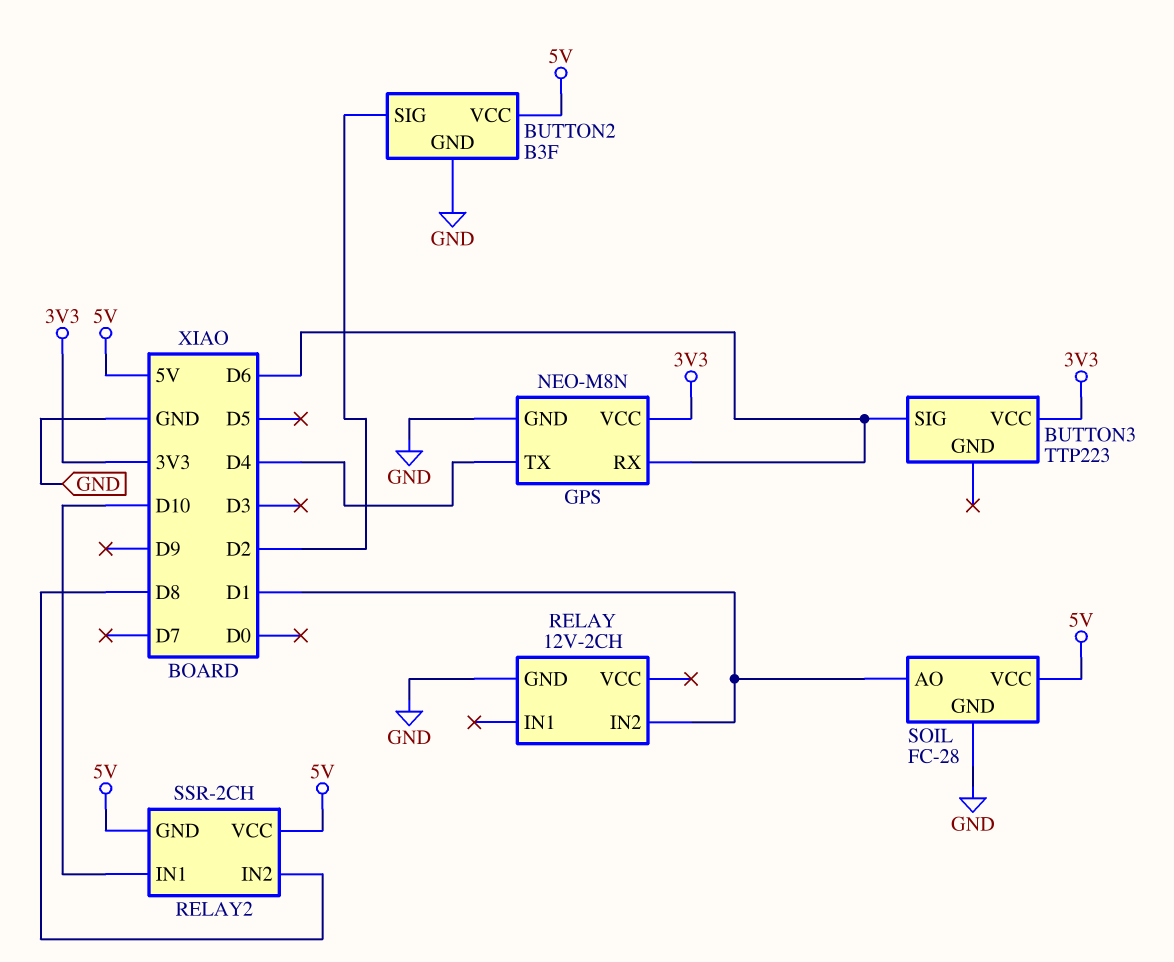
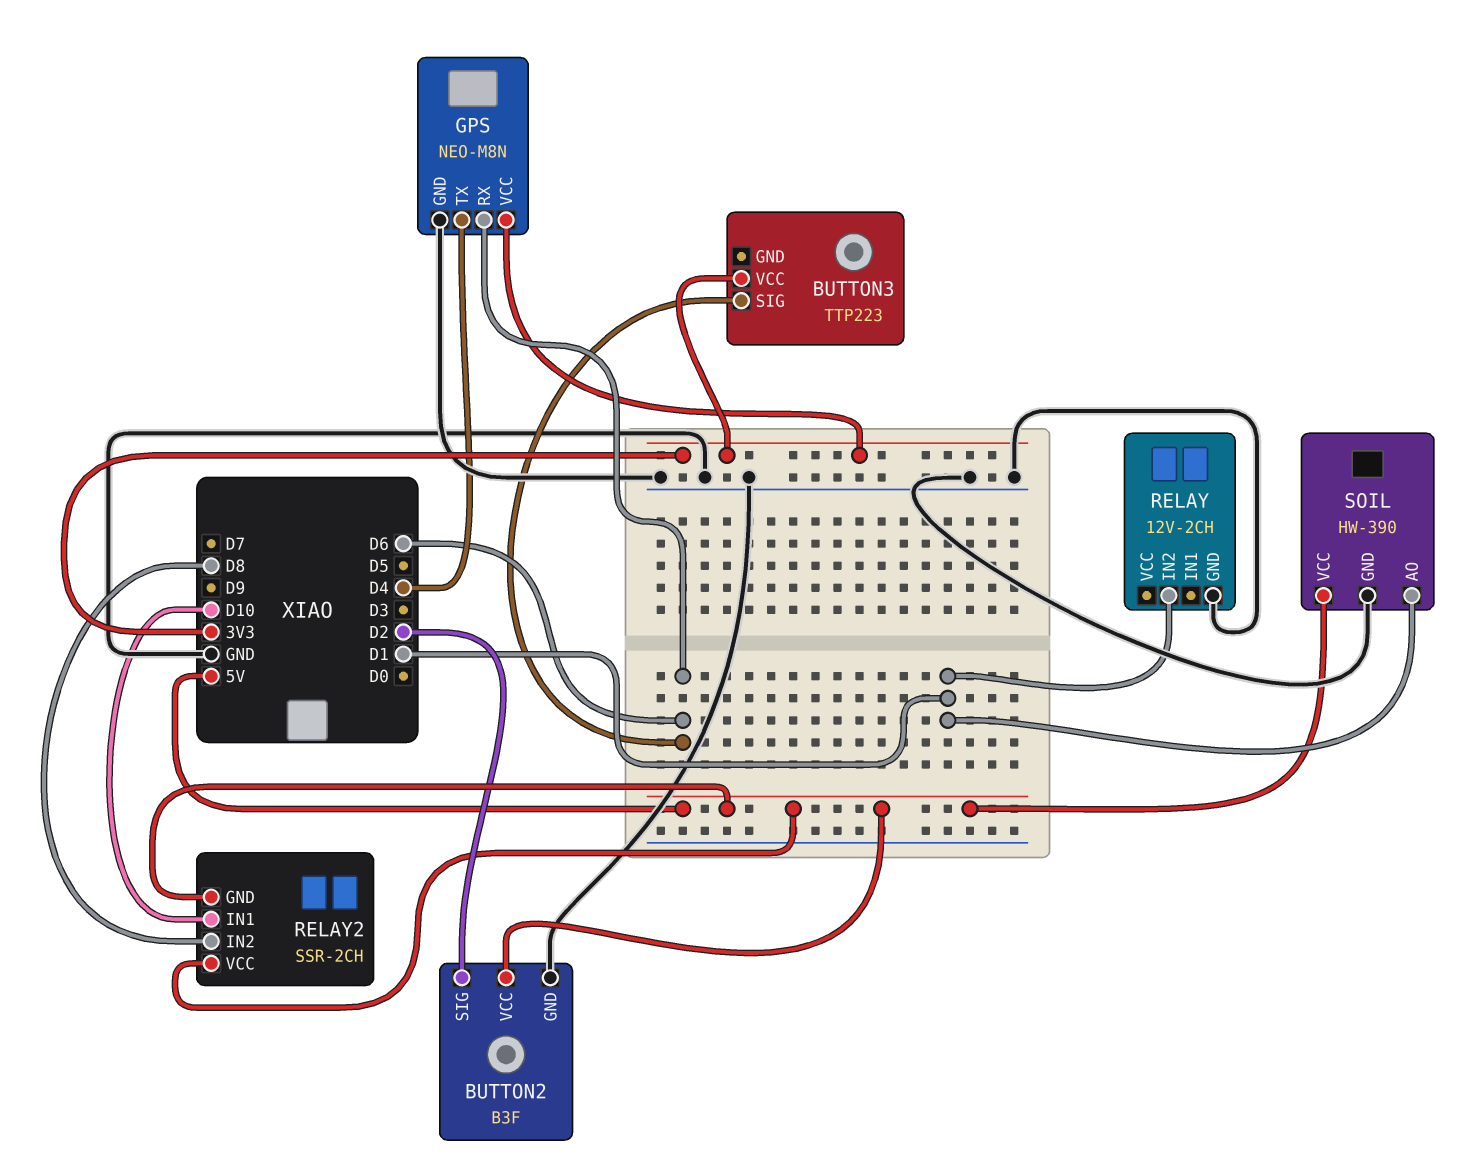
SOIL: FC-28 -> HW-390

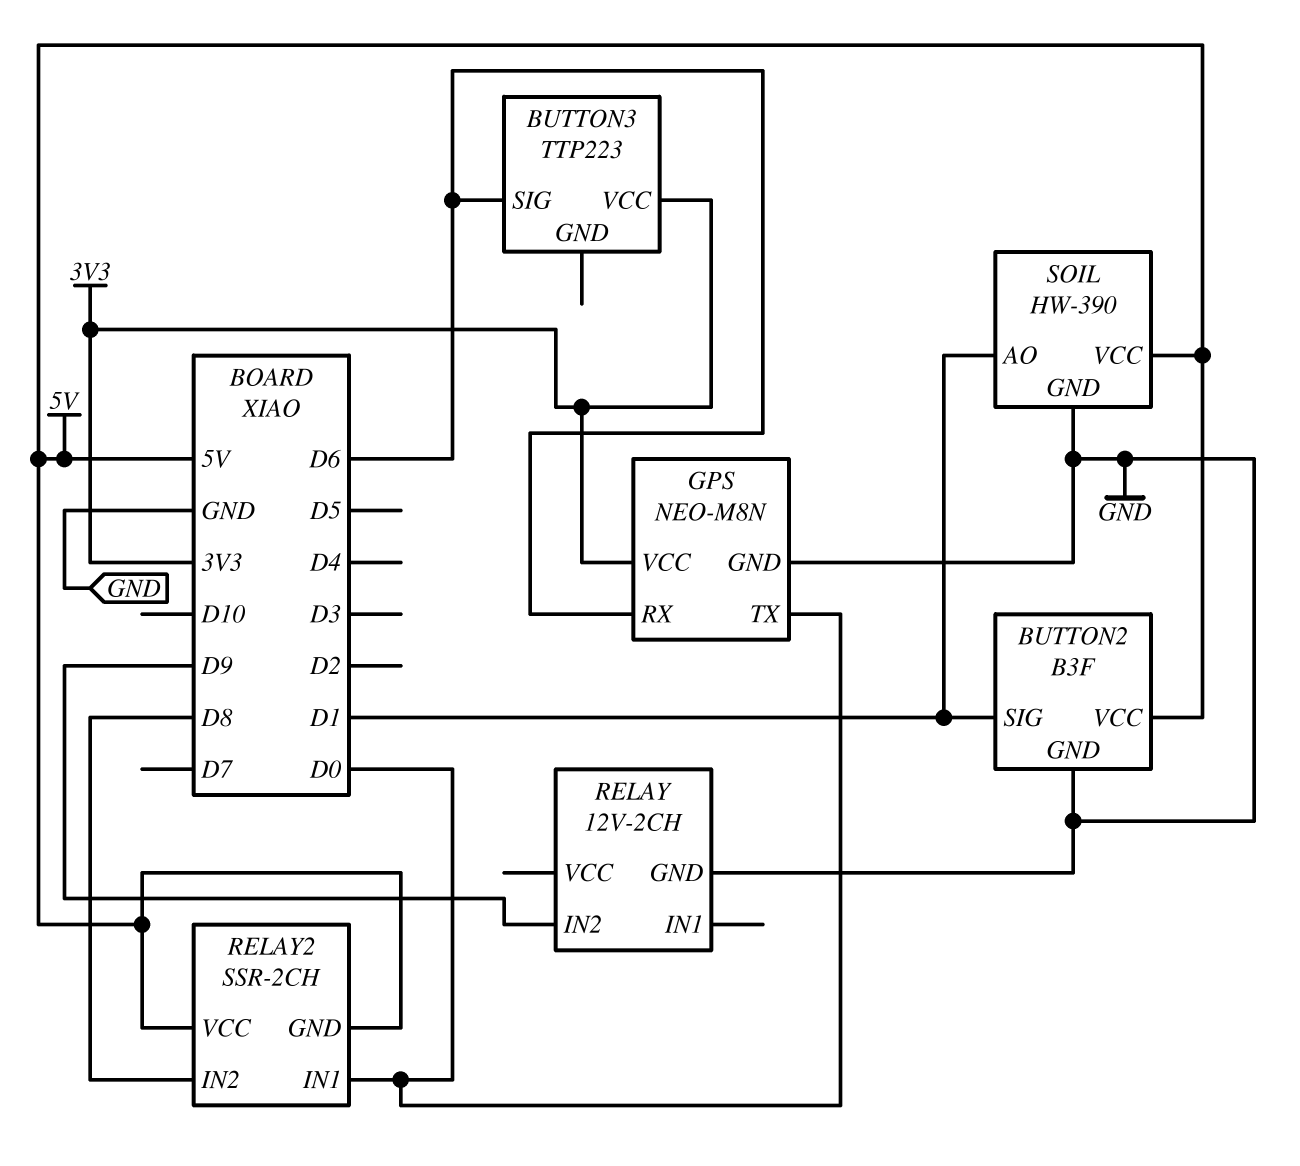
BUTTON2 pin SIG: D2 -> D1
GPS pin TX: D4 -> D0
RELAY pin IN2: D1 -> D9
RELAY2 pin IN1: D10 -> D0

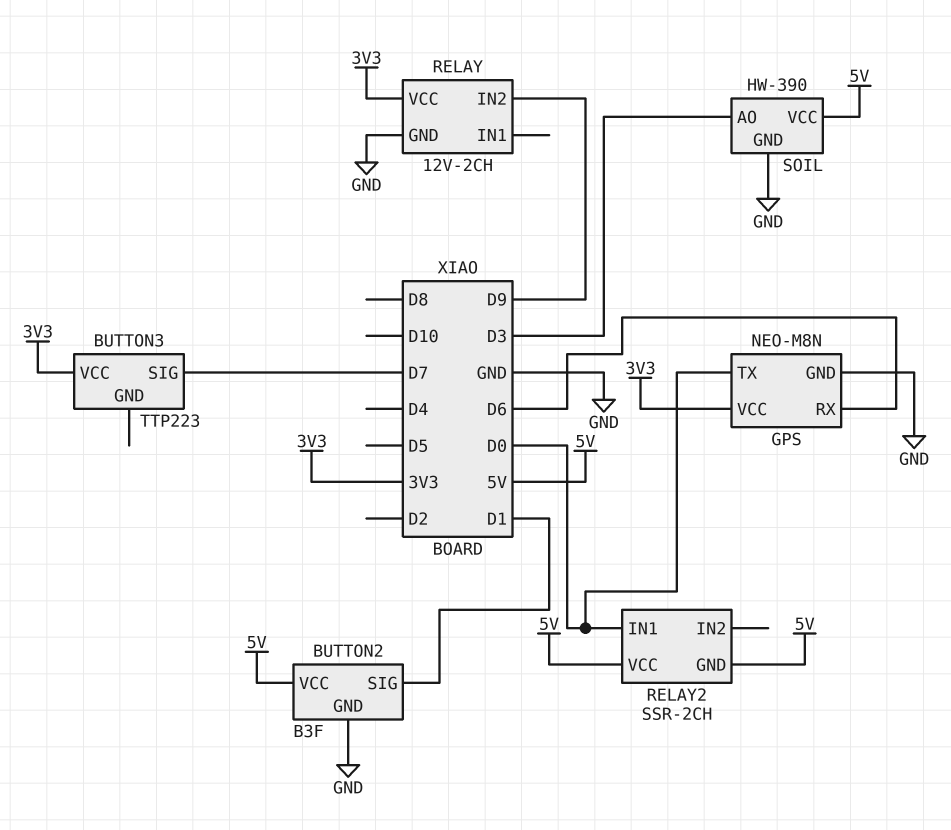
BUTTON3 pin SIG: D6 -> D7
RELAY pin VCC: none -> 3V3
RELAY2 pin IN2: D8 -> none
SOIL pin AO: D1 -> D3

